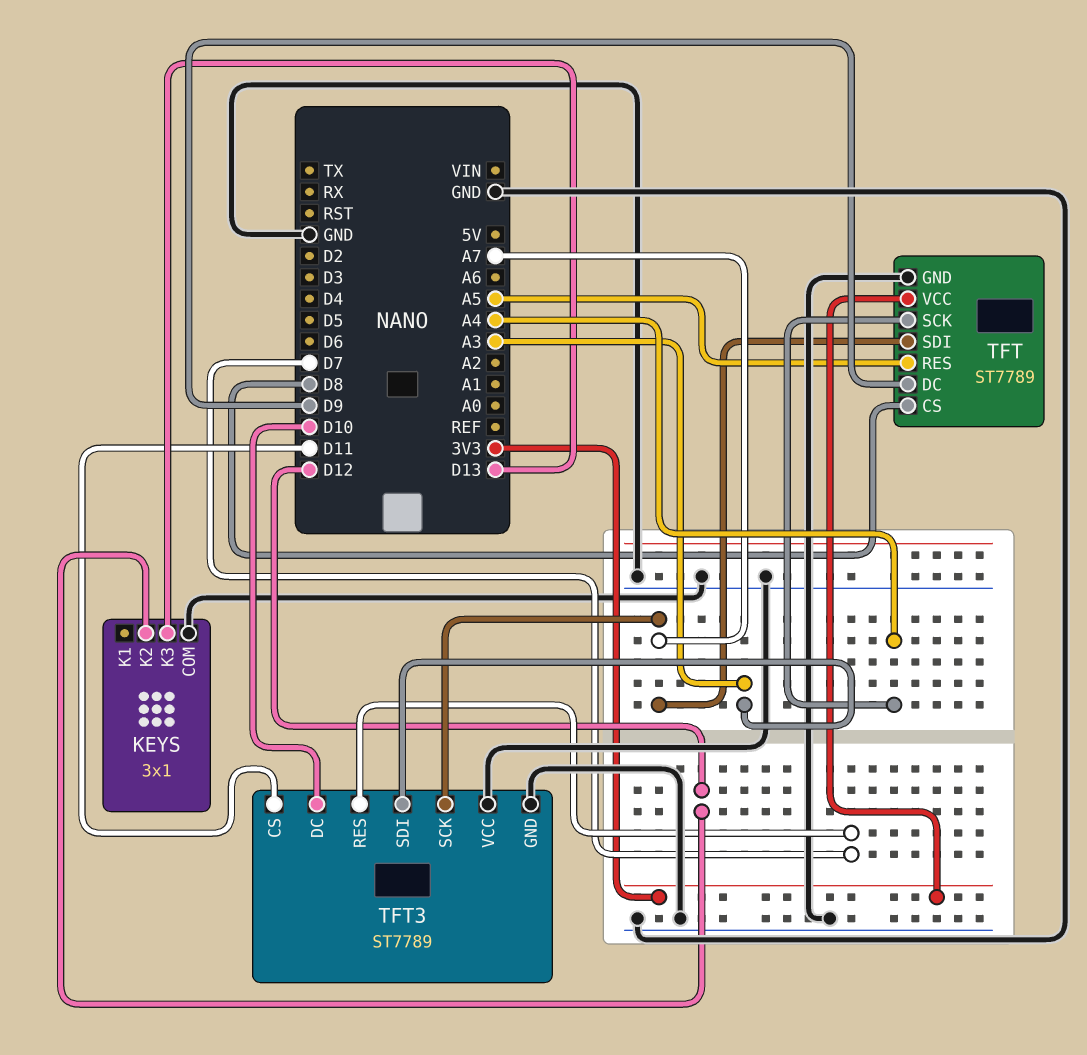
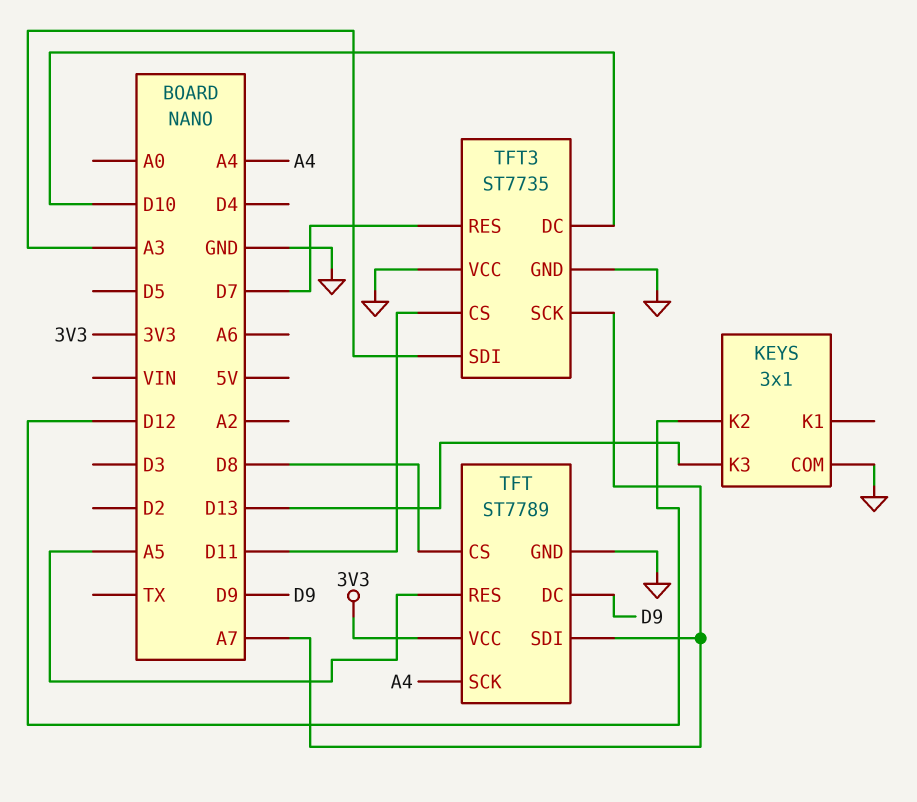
TFT3: ST7789 -> ST7735

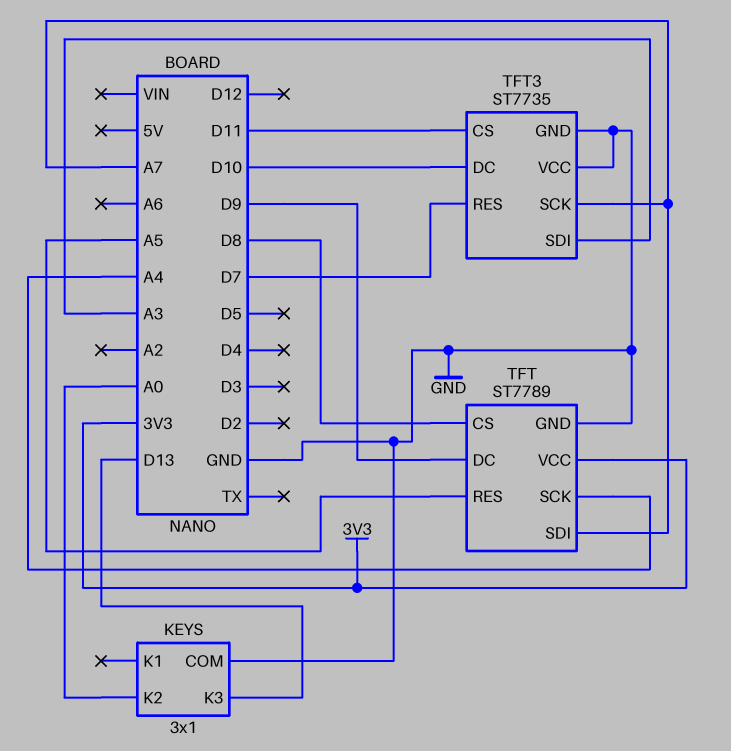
KEYS pin K2: D12 -> A0

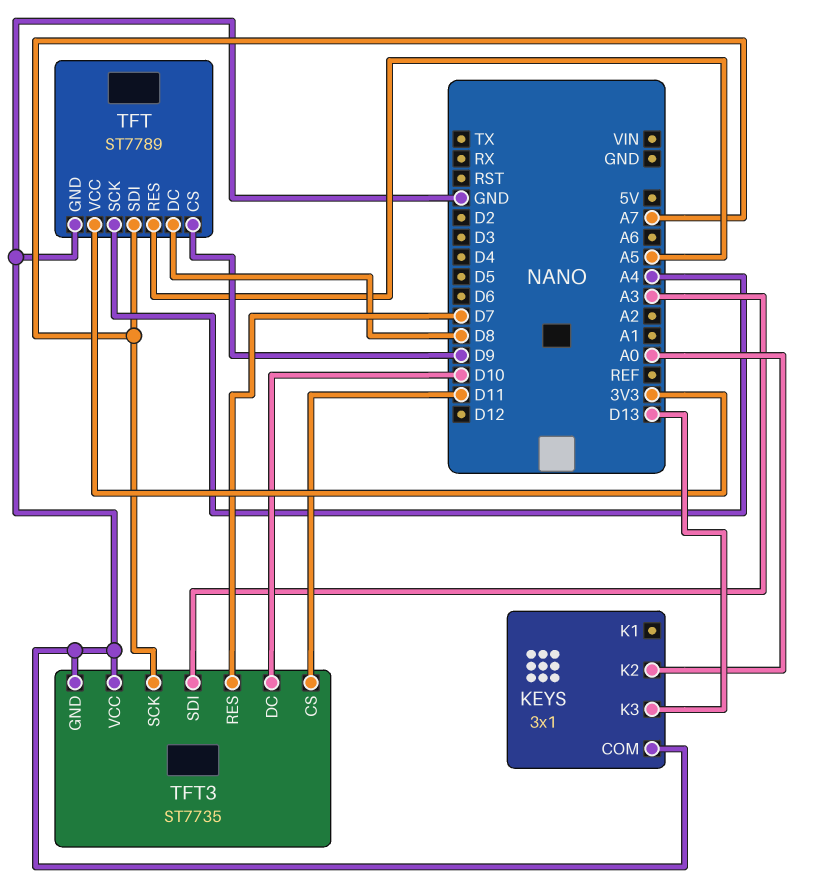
TFT pin CS: D8 -> D9
TFT pin DC: D9 -> D8

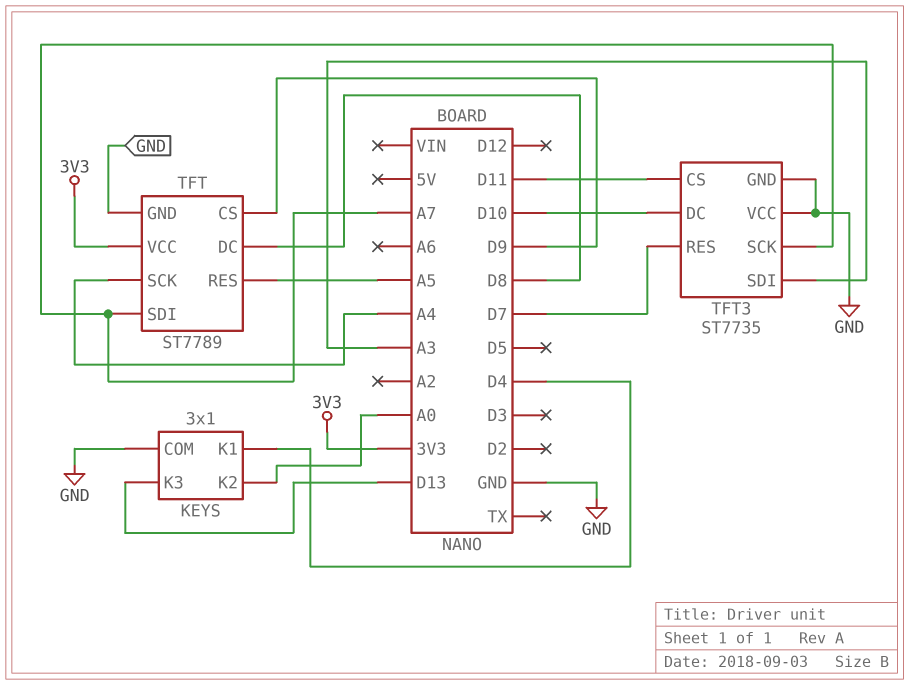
KEYS pin K1: none -> D4

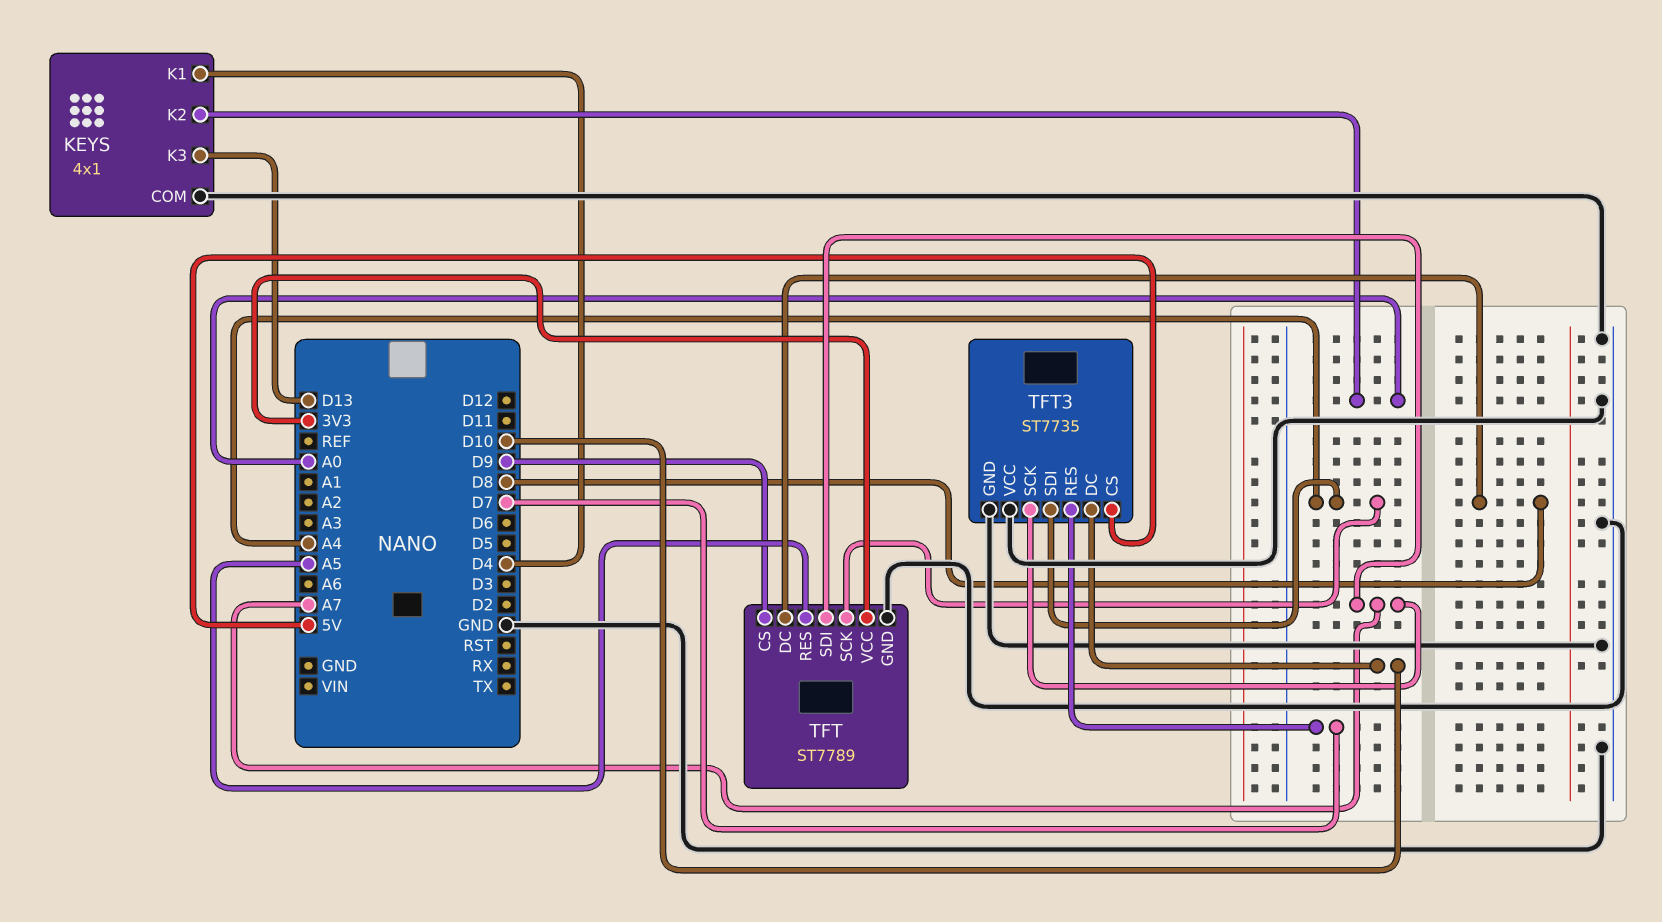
KEYS: 3x1 -> 4x1
TFT3 pin CS: D11 -> 5V
TFT3 pin SDI: A3 -> A4

